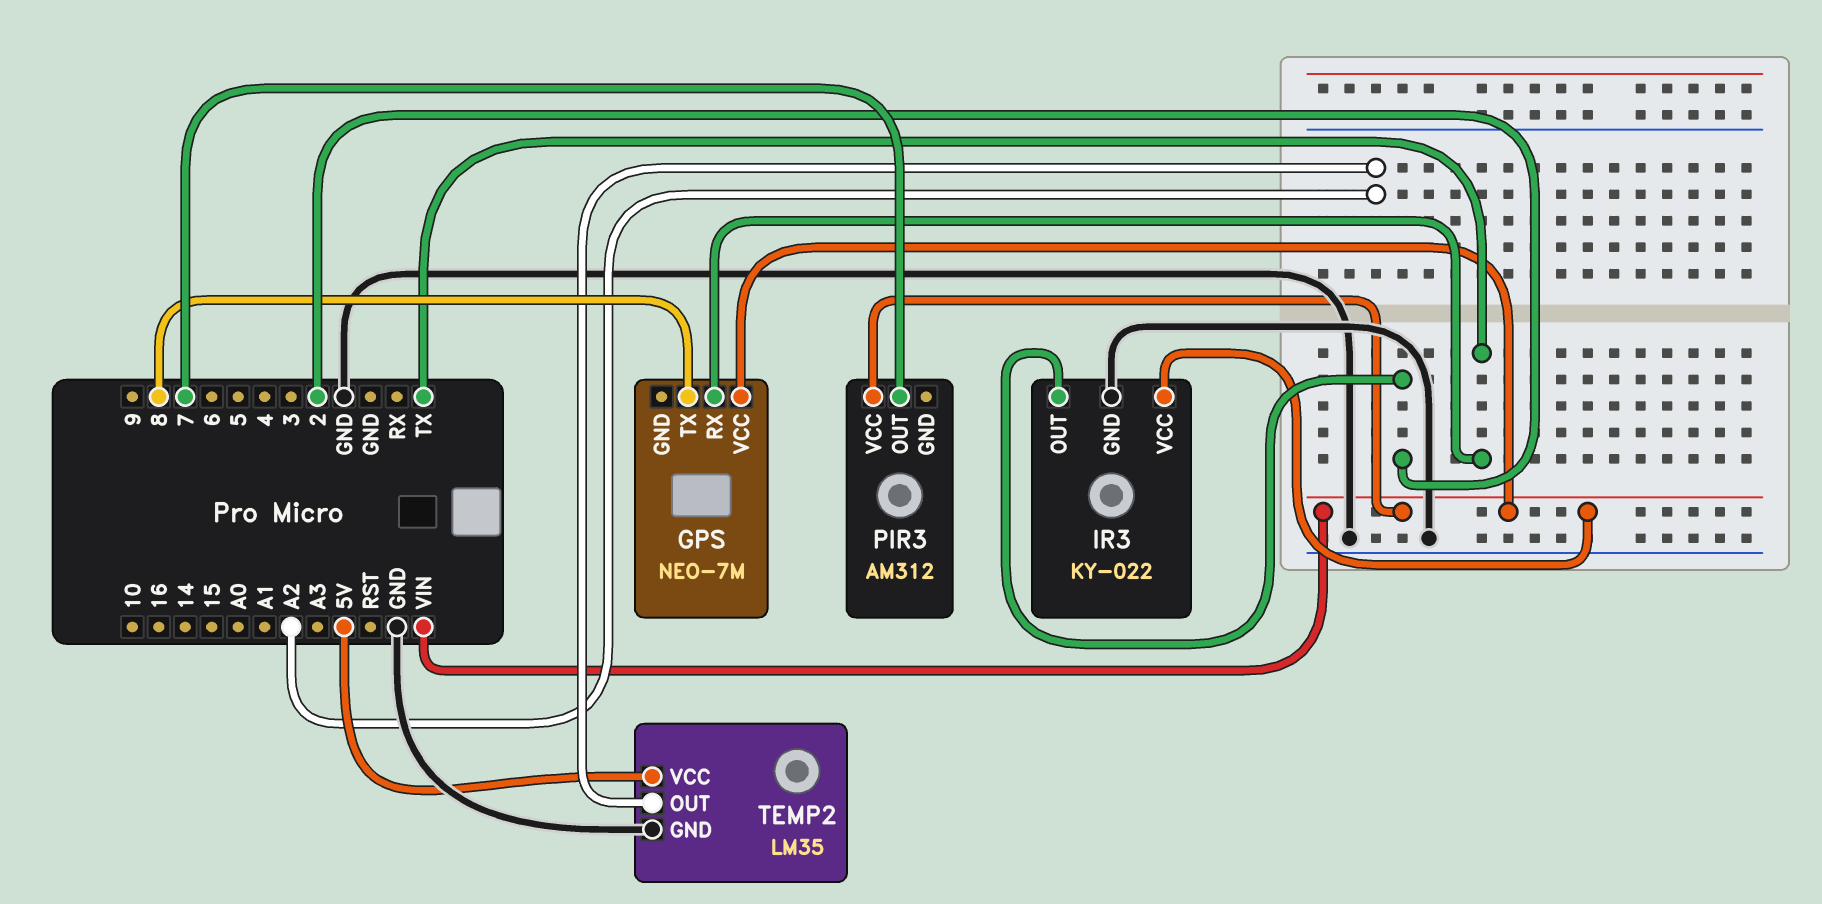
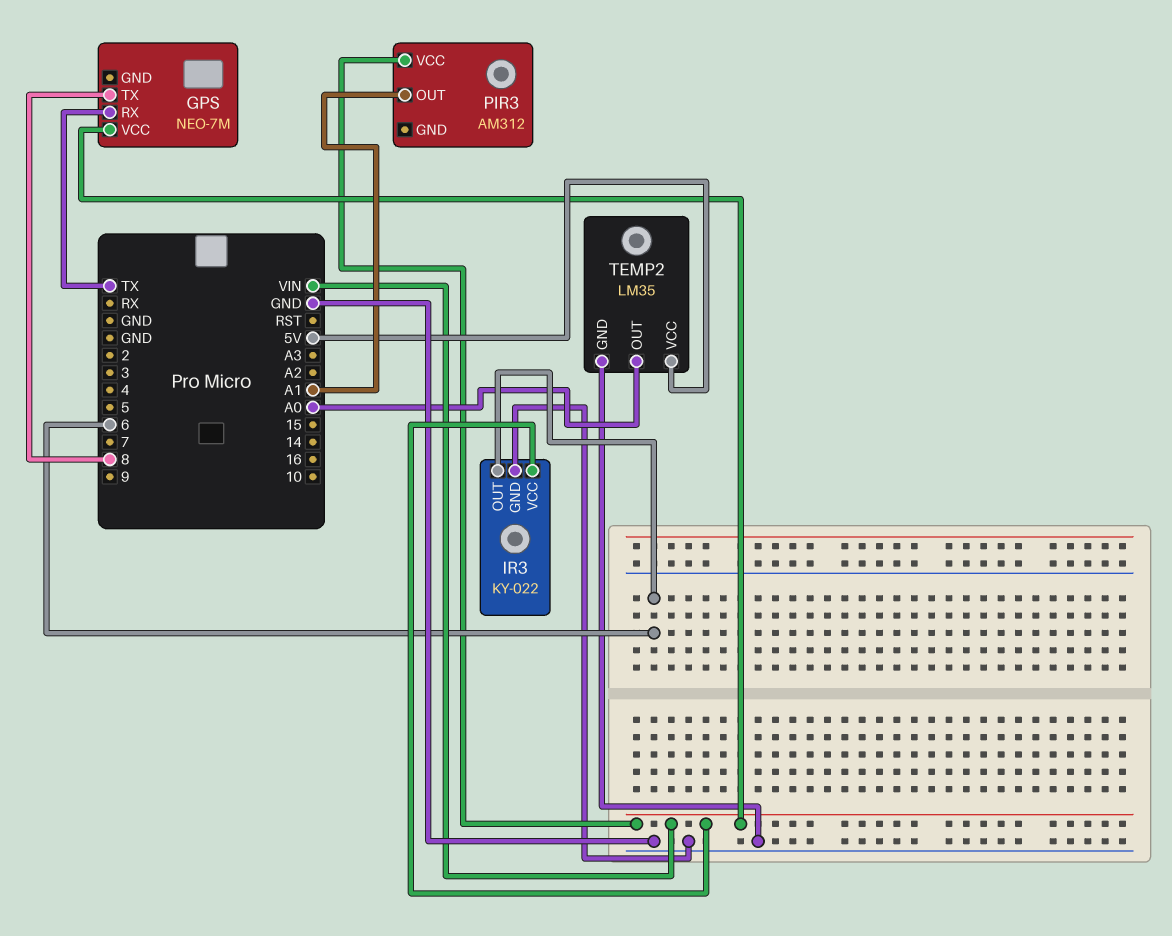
IR3 pin OUT: 2 -> 6
PIR3 pin OUT: 7 -> A1
TEMP2 pin OUT: A2 -> A0

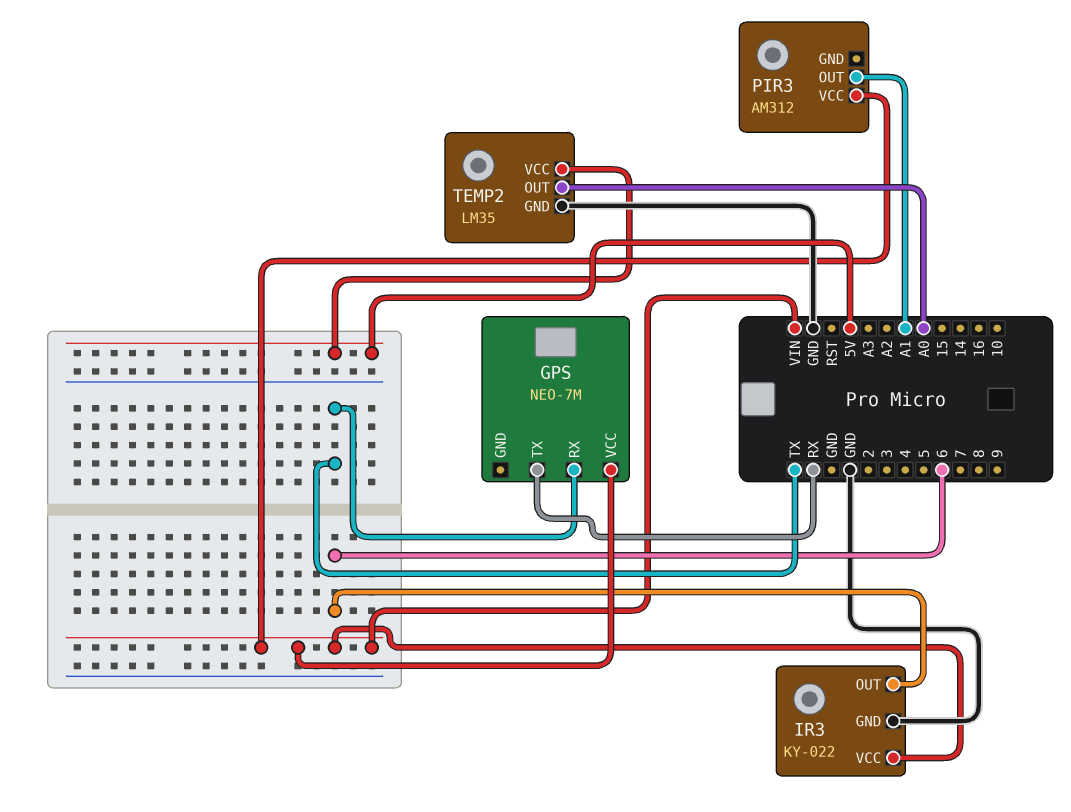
GPS pin TX: 8 -> RX

